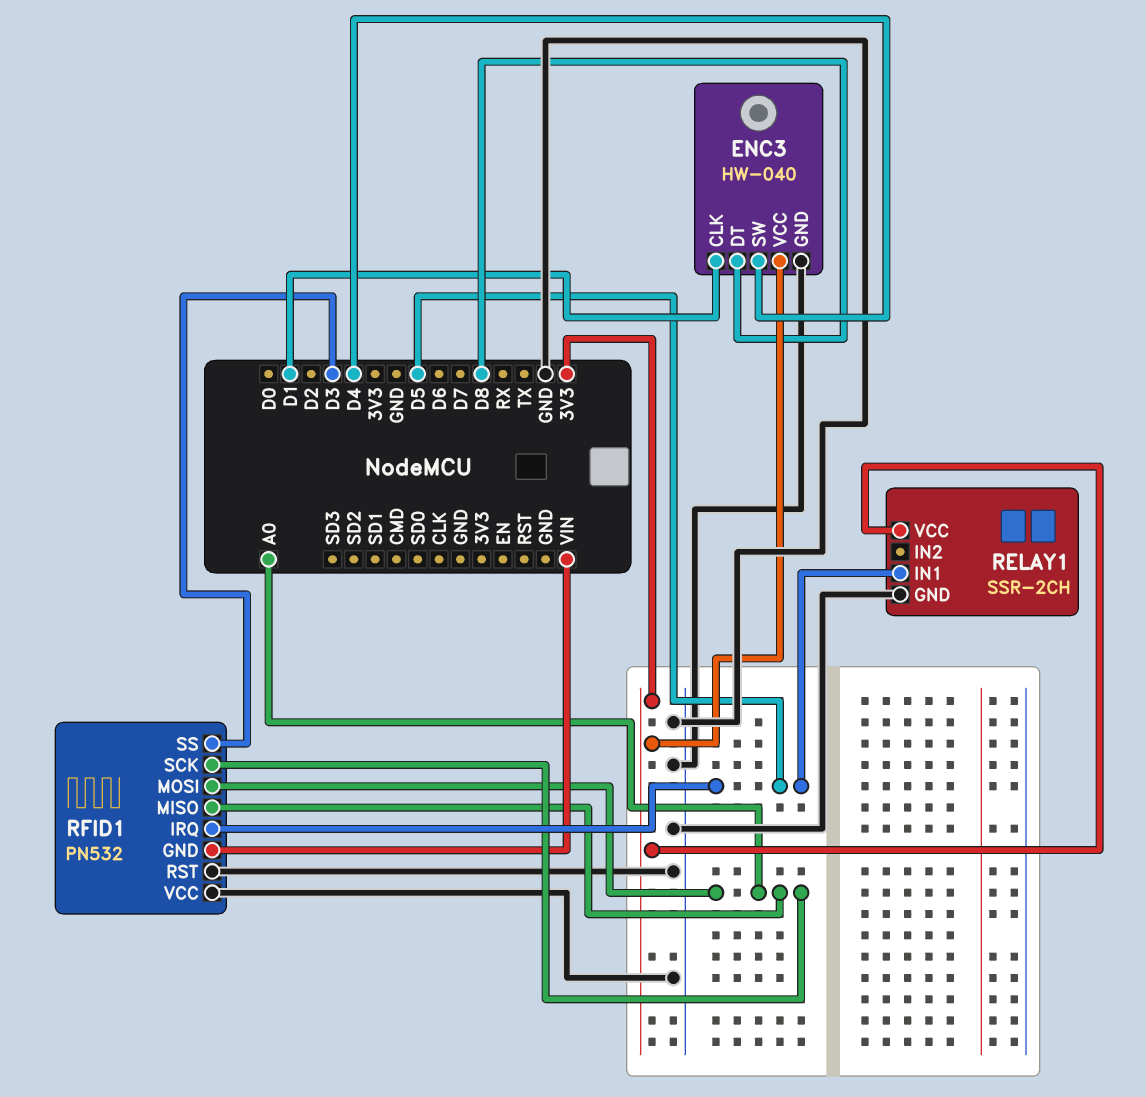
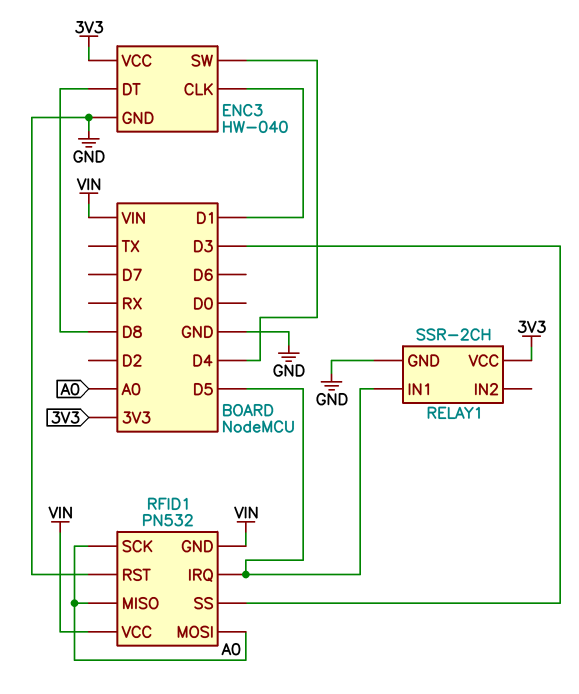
RFID1 pin VCC: GND -> VIN

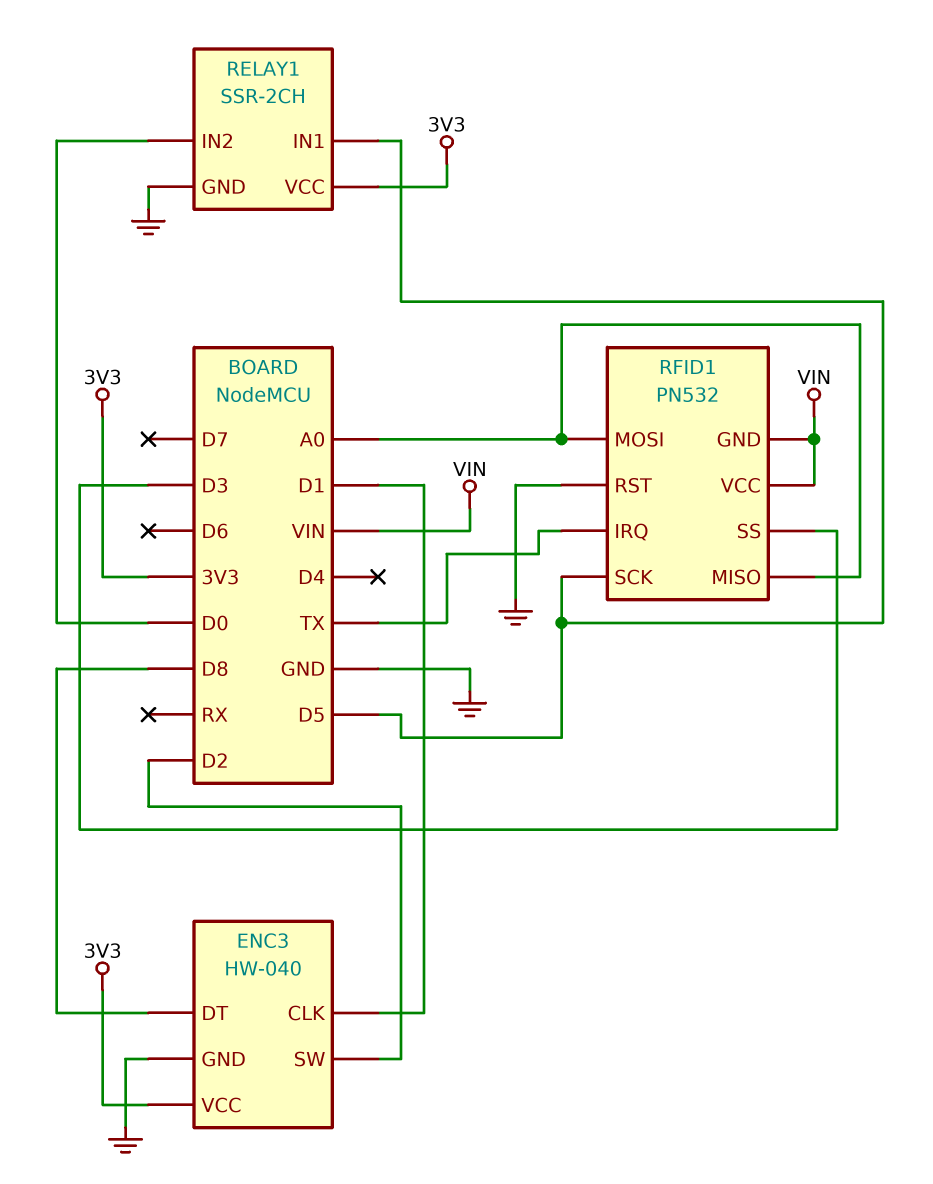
ENC3 pin SW: D4 -> D2
RELAY1 pin IN2: none -> D0
RFID1 pin IRQ: D5 -> TX
RFID1 pin SCK: A0 -> D5

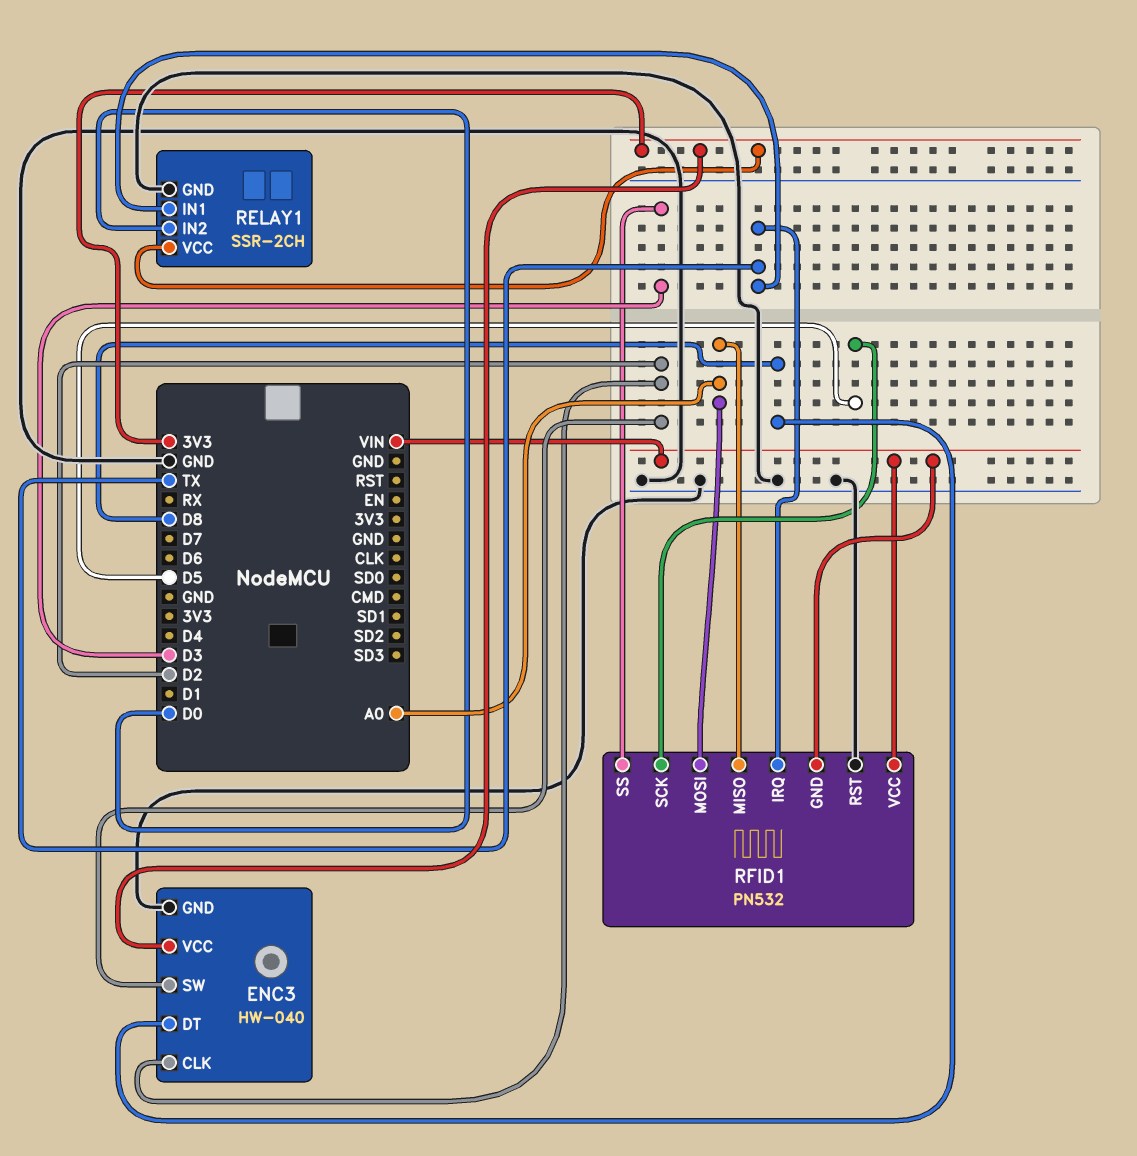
ENC3 pin CLK: D1 -> D2
RELAY1 pin IN1: D5 -> TX

